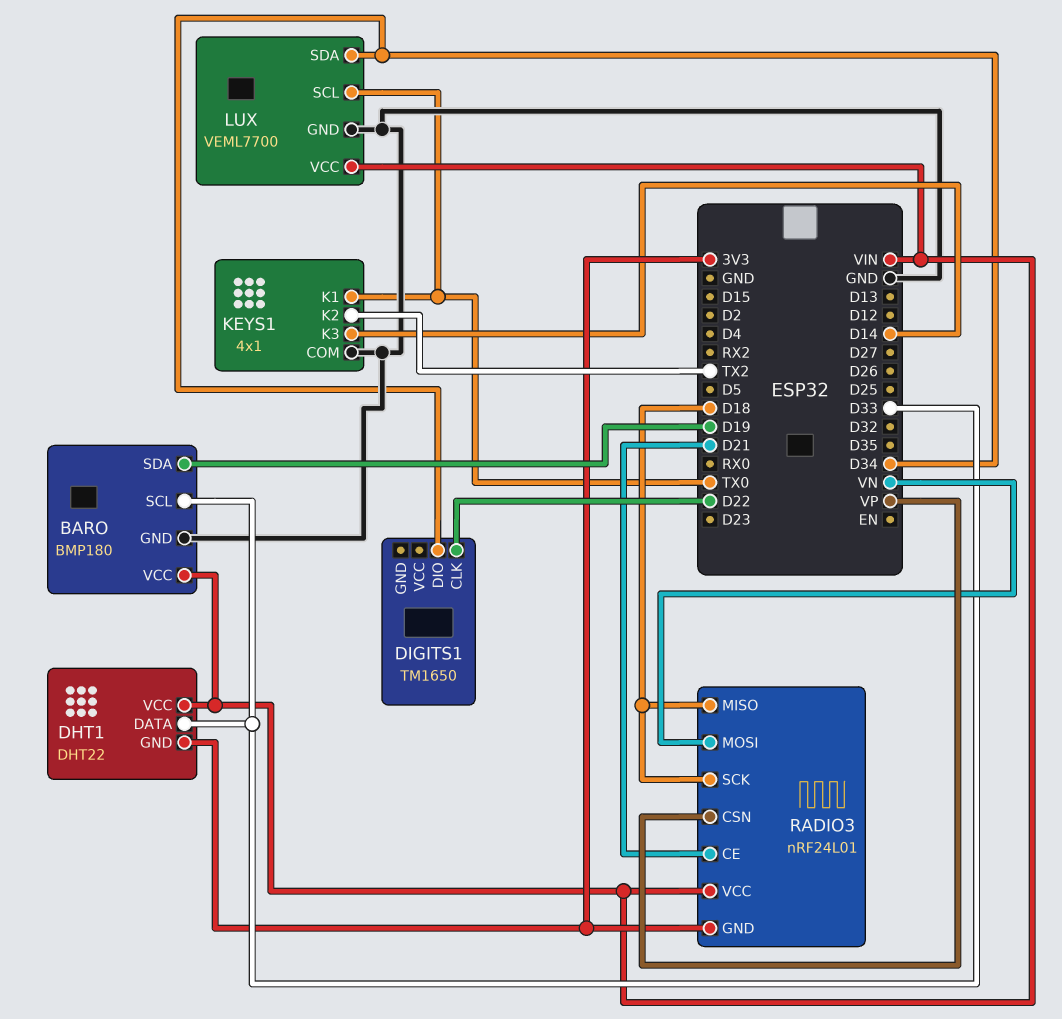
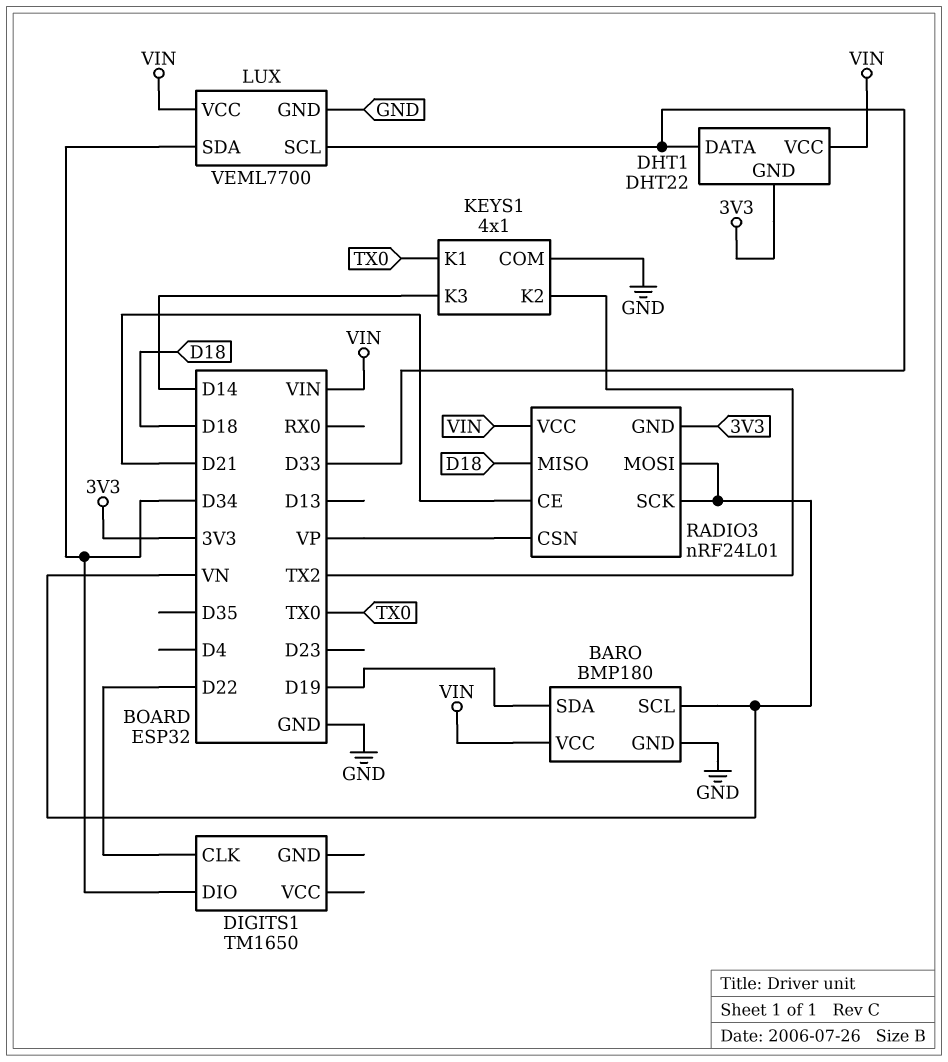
BARO pin SCL: D33 -> VN
LUX pin SCL: TX0 -> D33
RADIO3 pin SCK: D18 -> VN

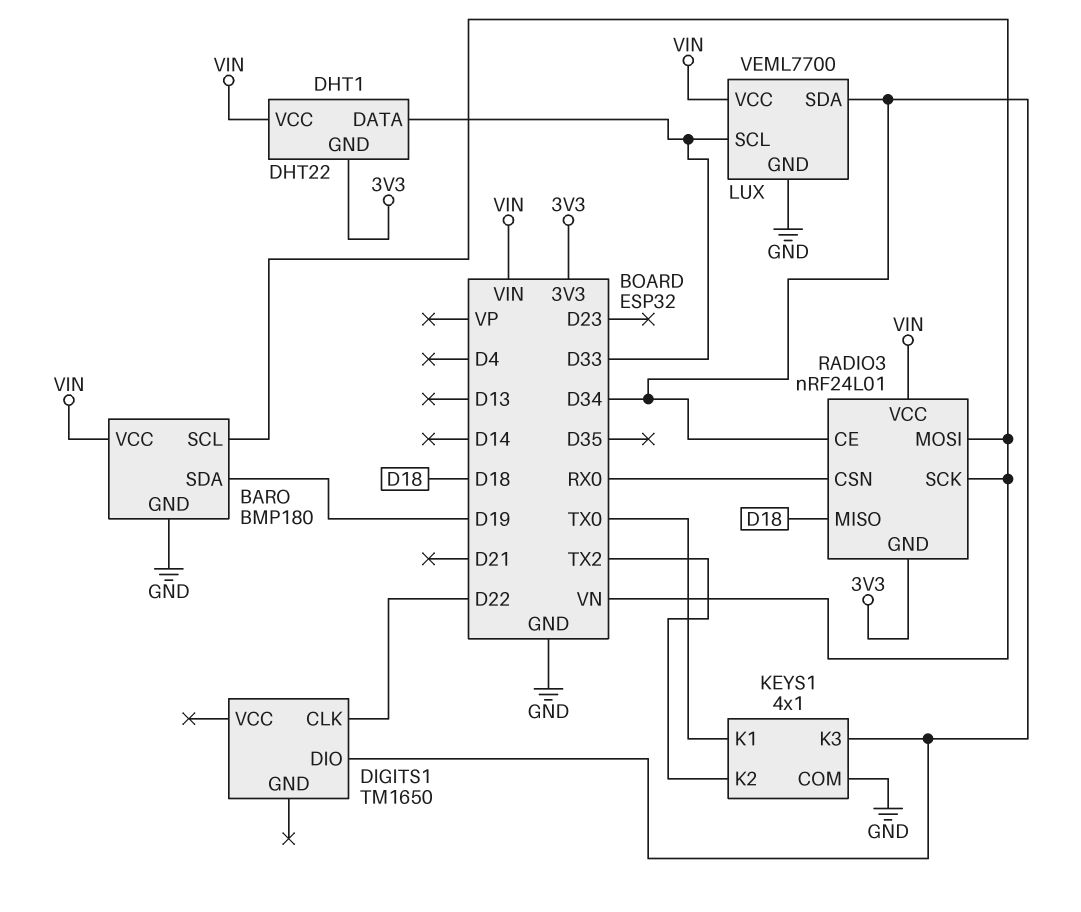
KEYS1 pin K3: D14 -> D34
RADIO3 pin CE: D21 -> D34
RADIO3 pin CSN: VP -> RX0

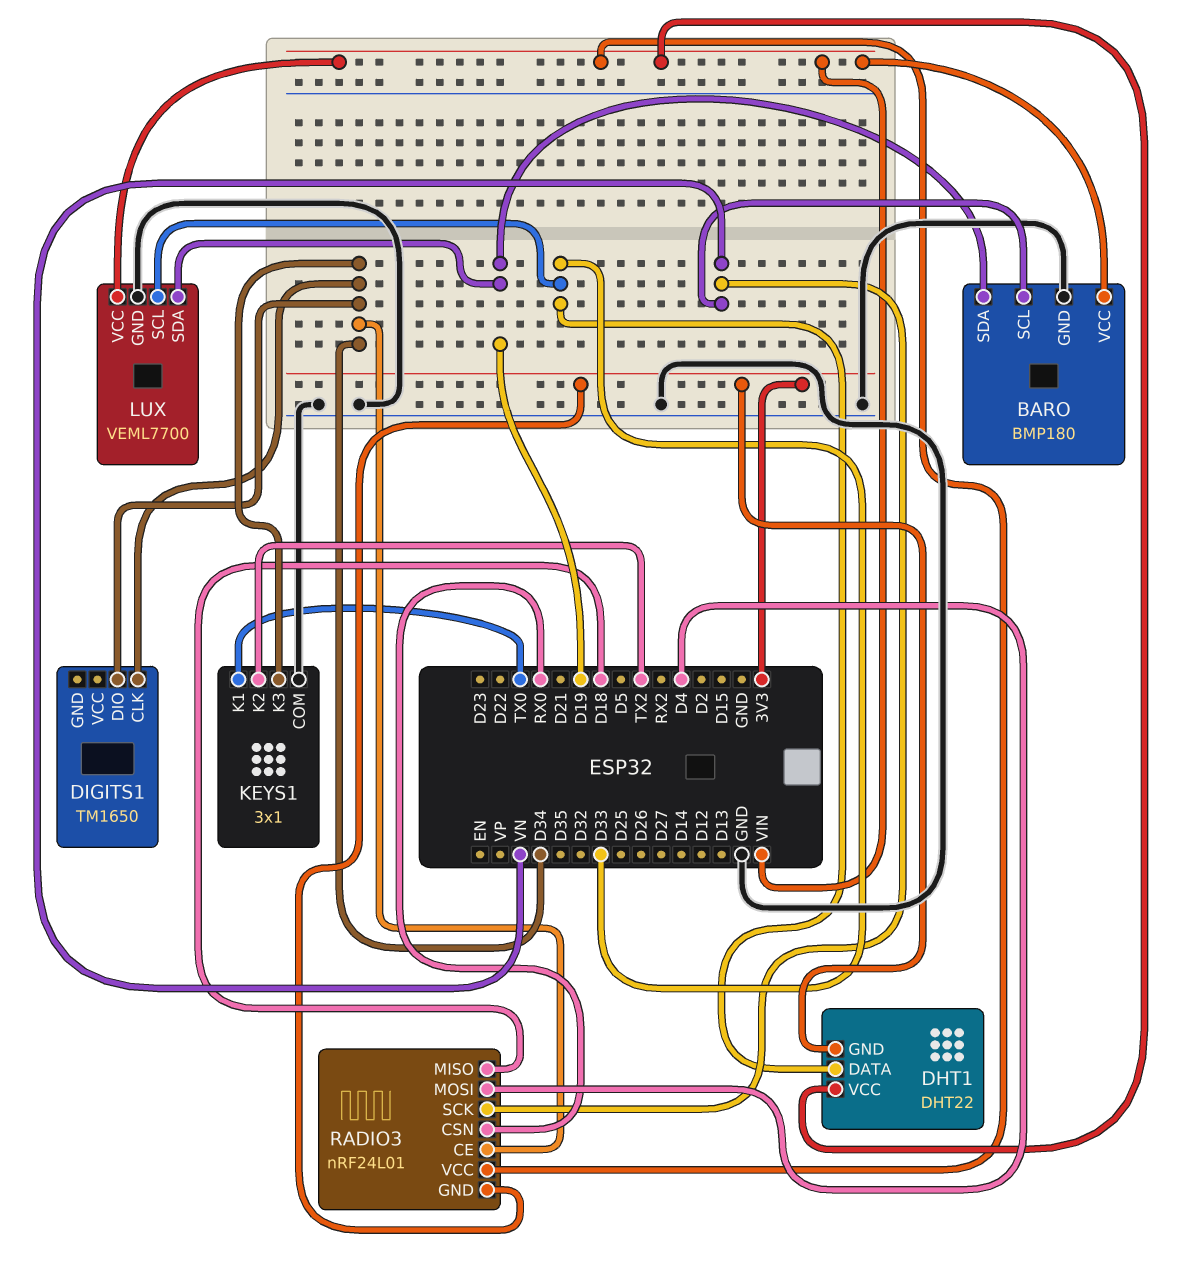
DIGITS1 pin CLK: D22 -> D34
KEYS1: 4x1 -> 3x1
LUX pin SDA: D34 -> D19
RADIO3 pin MOSI: VN -> D4

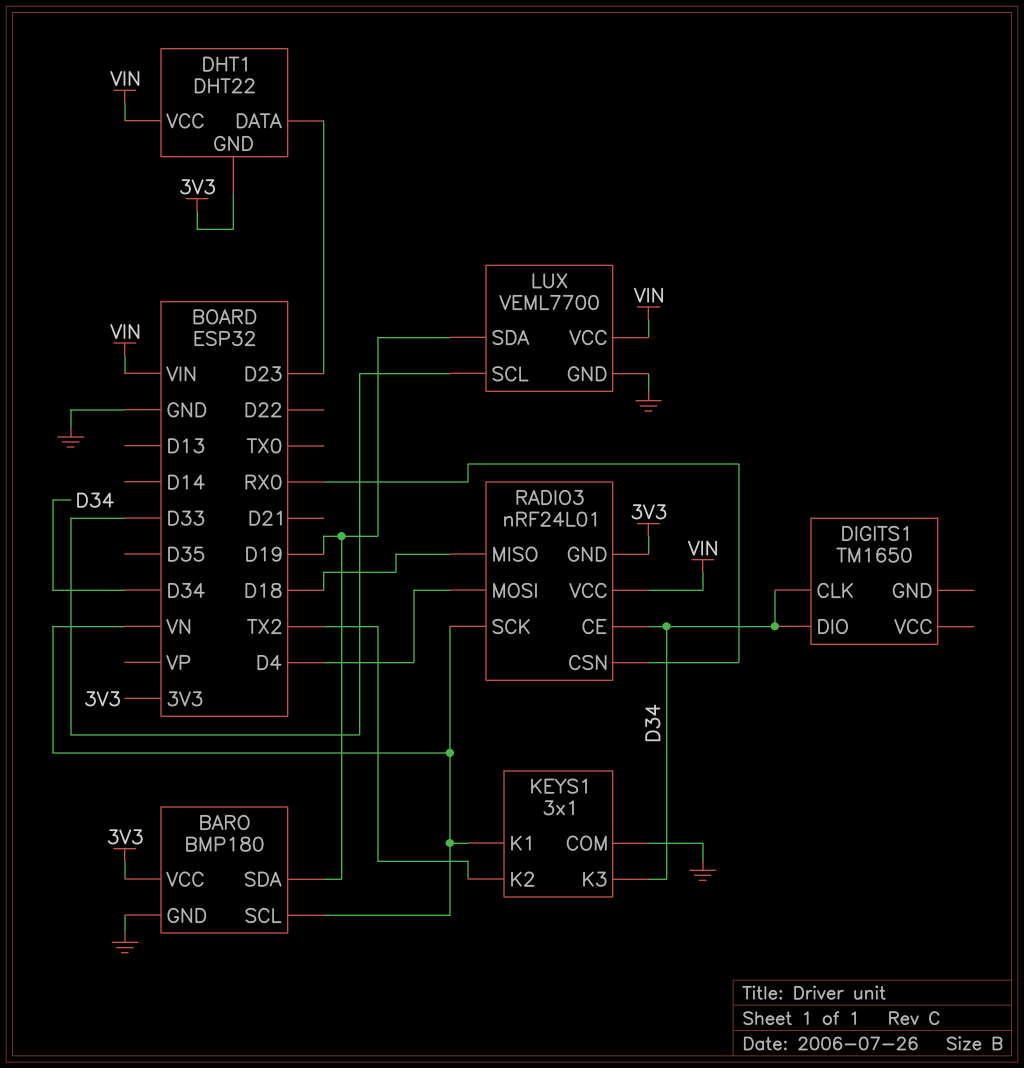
BARO pin VCC: VIN -> 3V3
DHT1 pin DATA: D33 -> D23
KEYS1 pin K1: TX0 -> VN

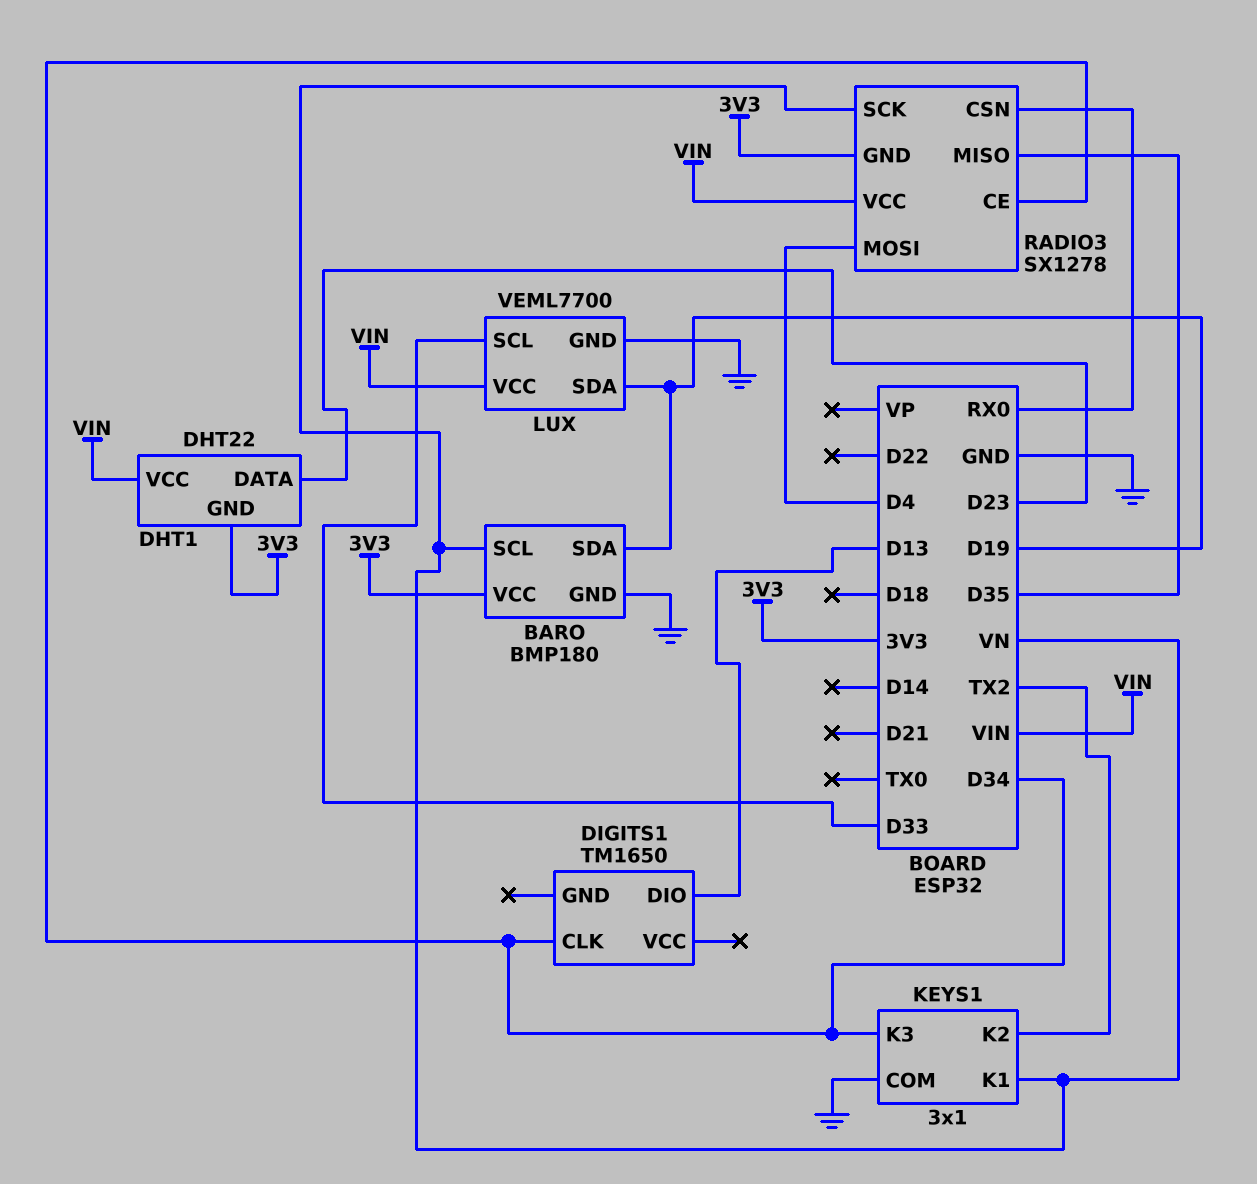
DIGITS1 pin DIO: D34 -> D13
RADIO3: nRF24L01 -> SX1278
RADIO3 pin MISO: D18 -> D35

